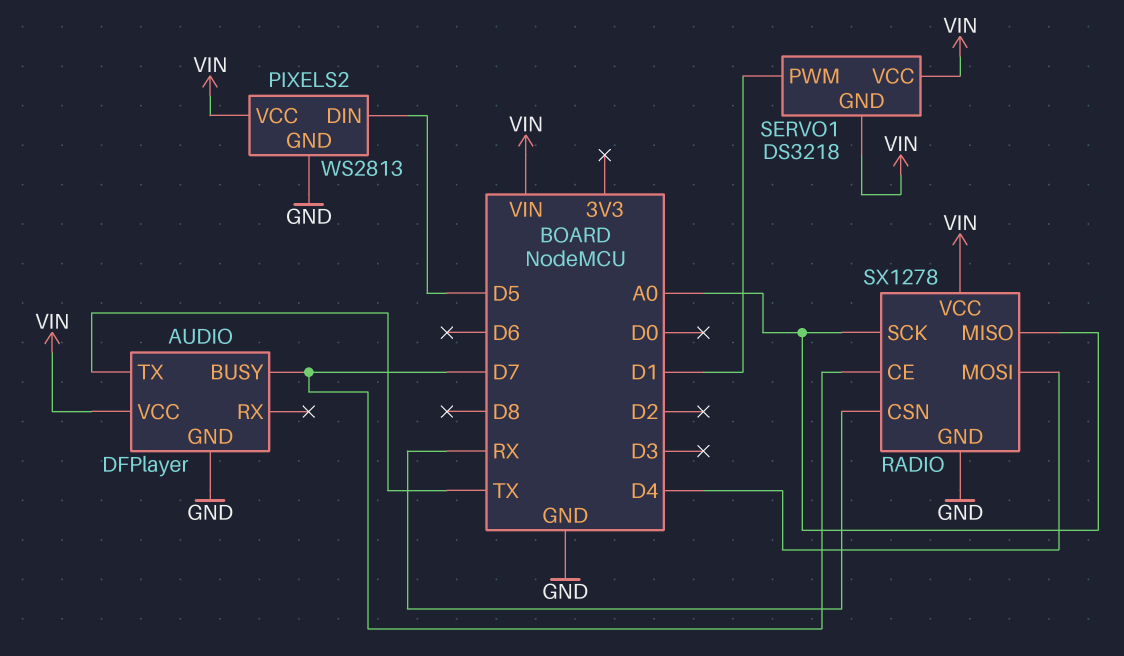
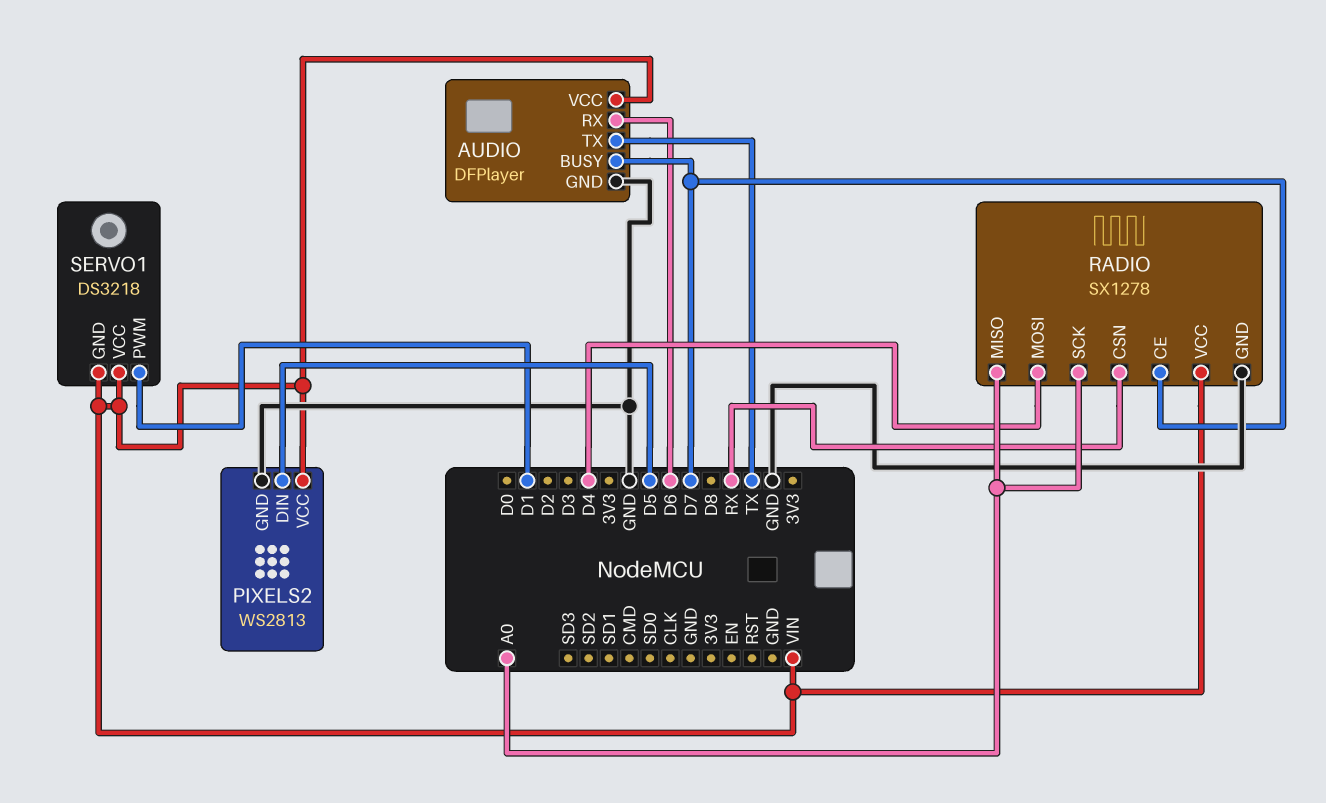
AUDIO pin RX: none -> D6

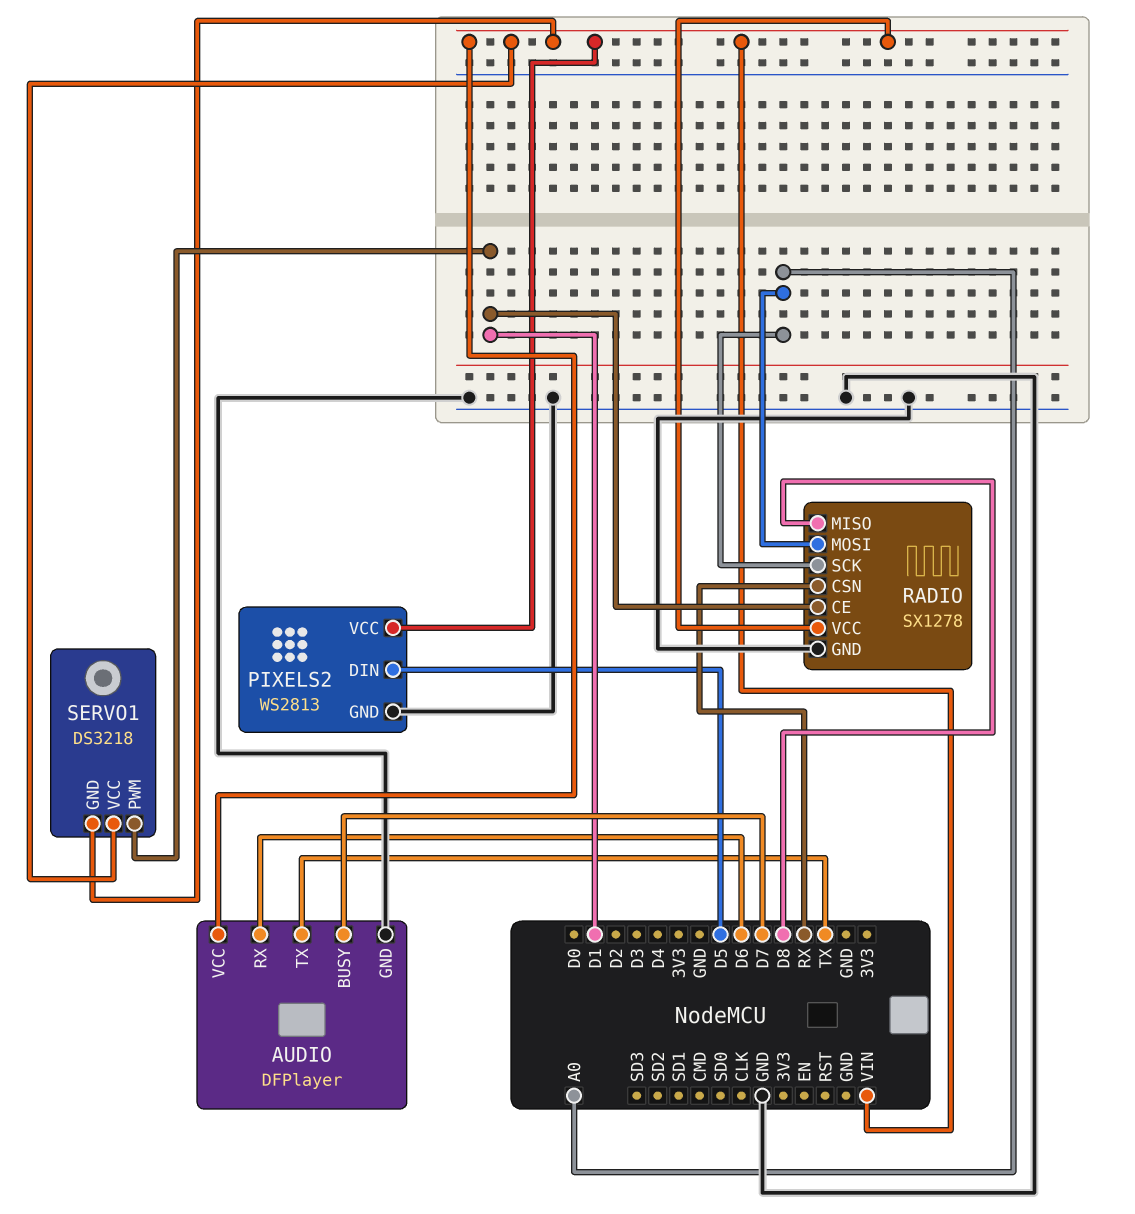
RADIO pin CE: D7 -> D1
RADIO pin MISO: A0 -> D8
RADIO pin MOSI: D4 -> A0

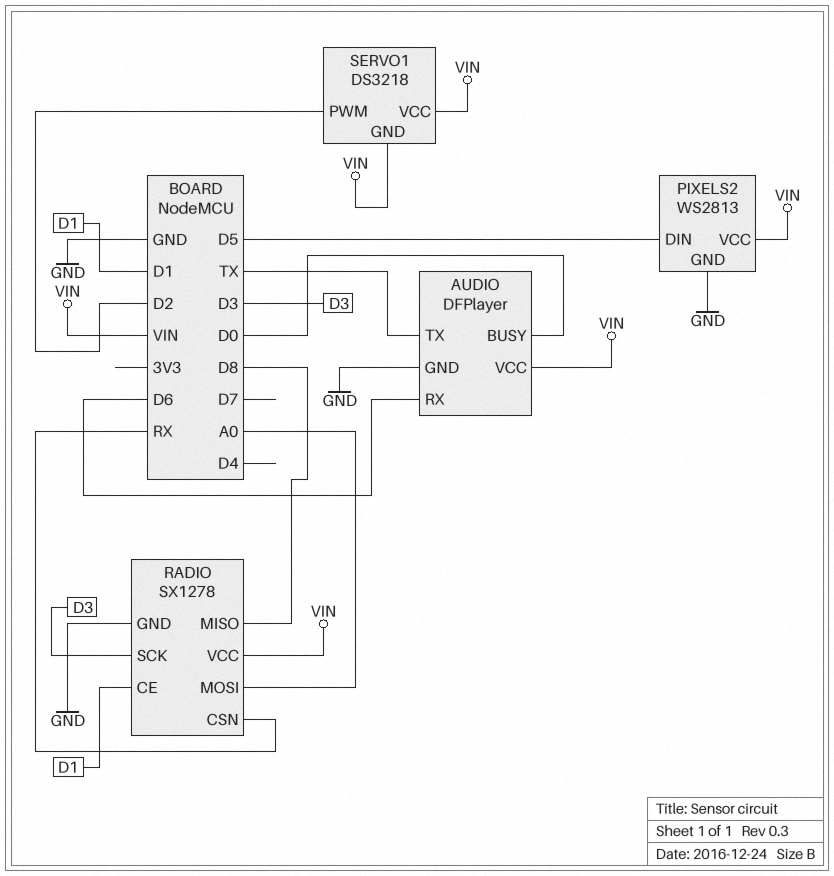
AUDIO pin BUSY: D7 -> D0
RADIO pin SCK: A0 -> D3
SERVO1 pin PWM: D1 -> D2

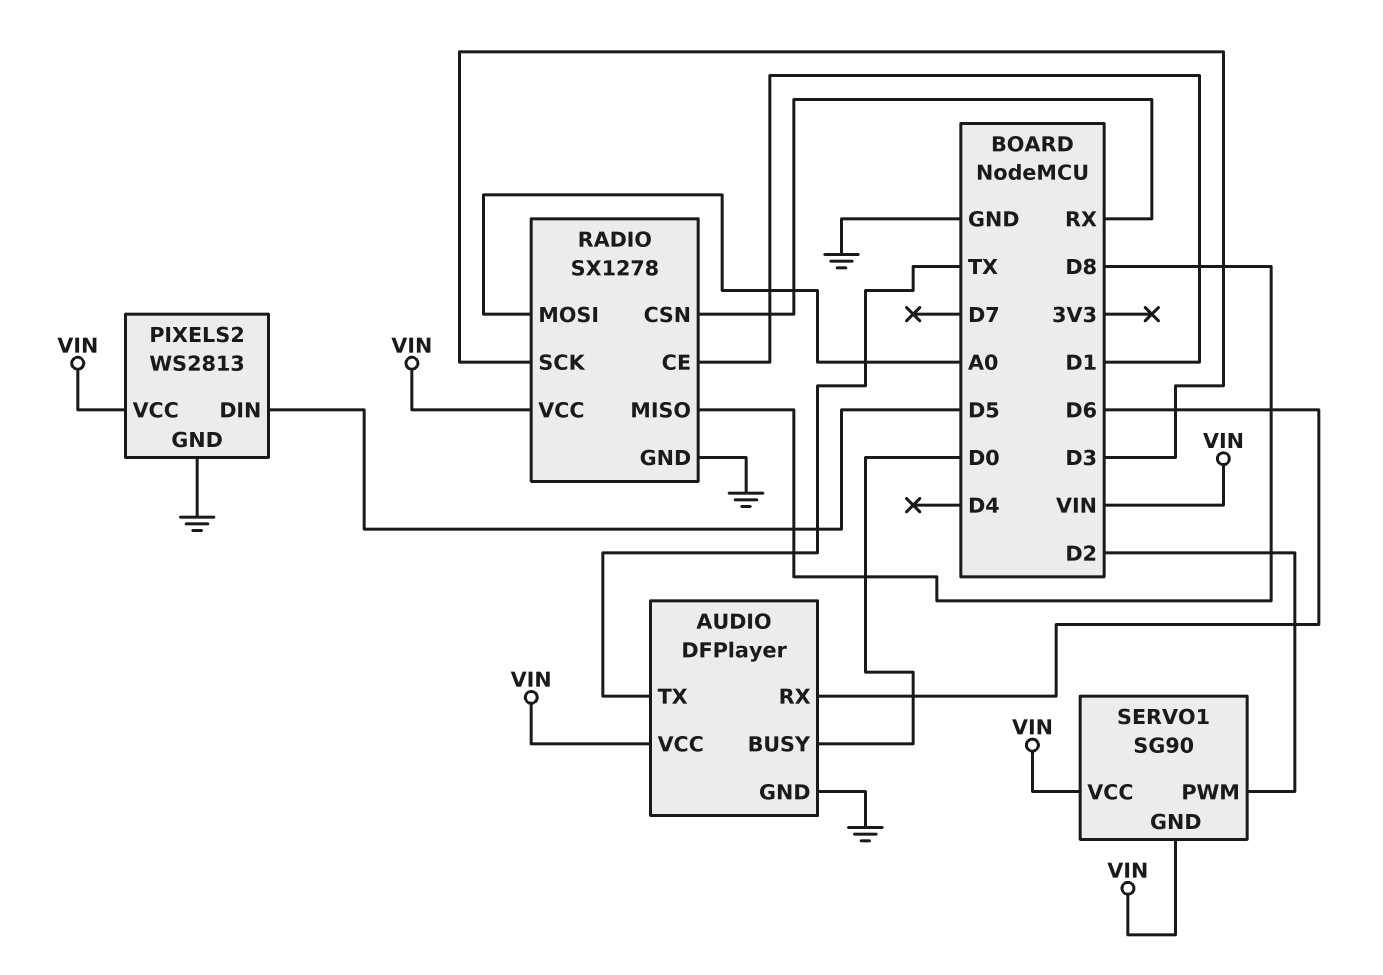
SERVO1: DS3218 -> SG90

